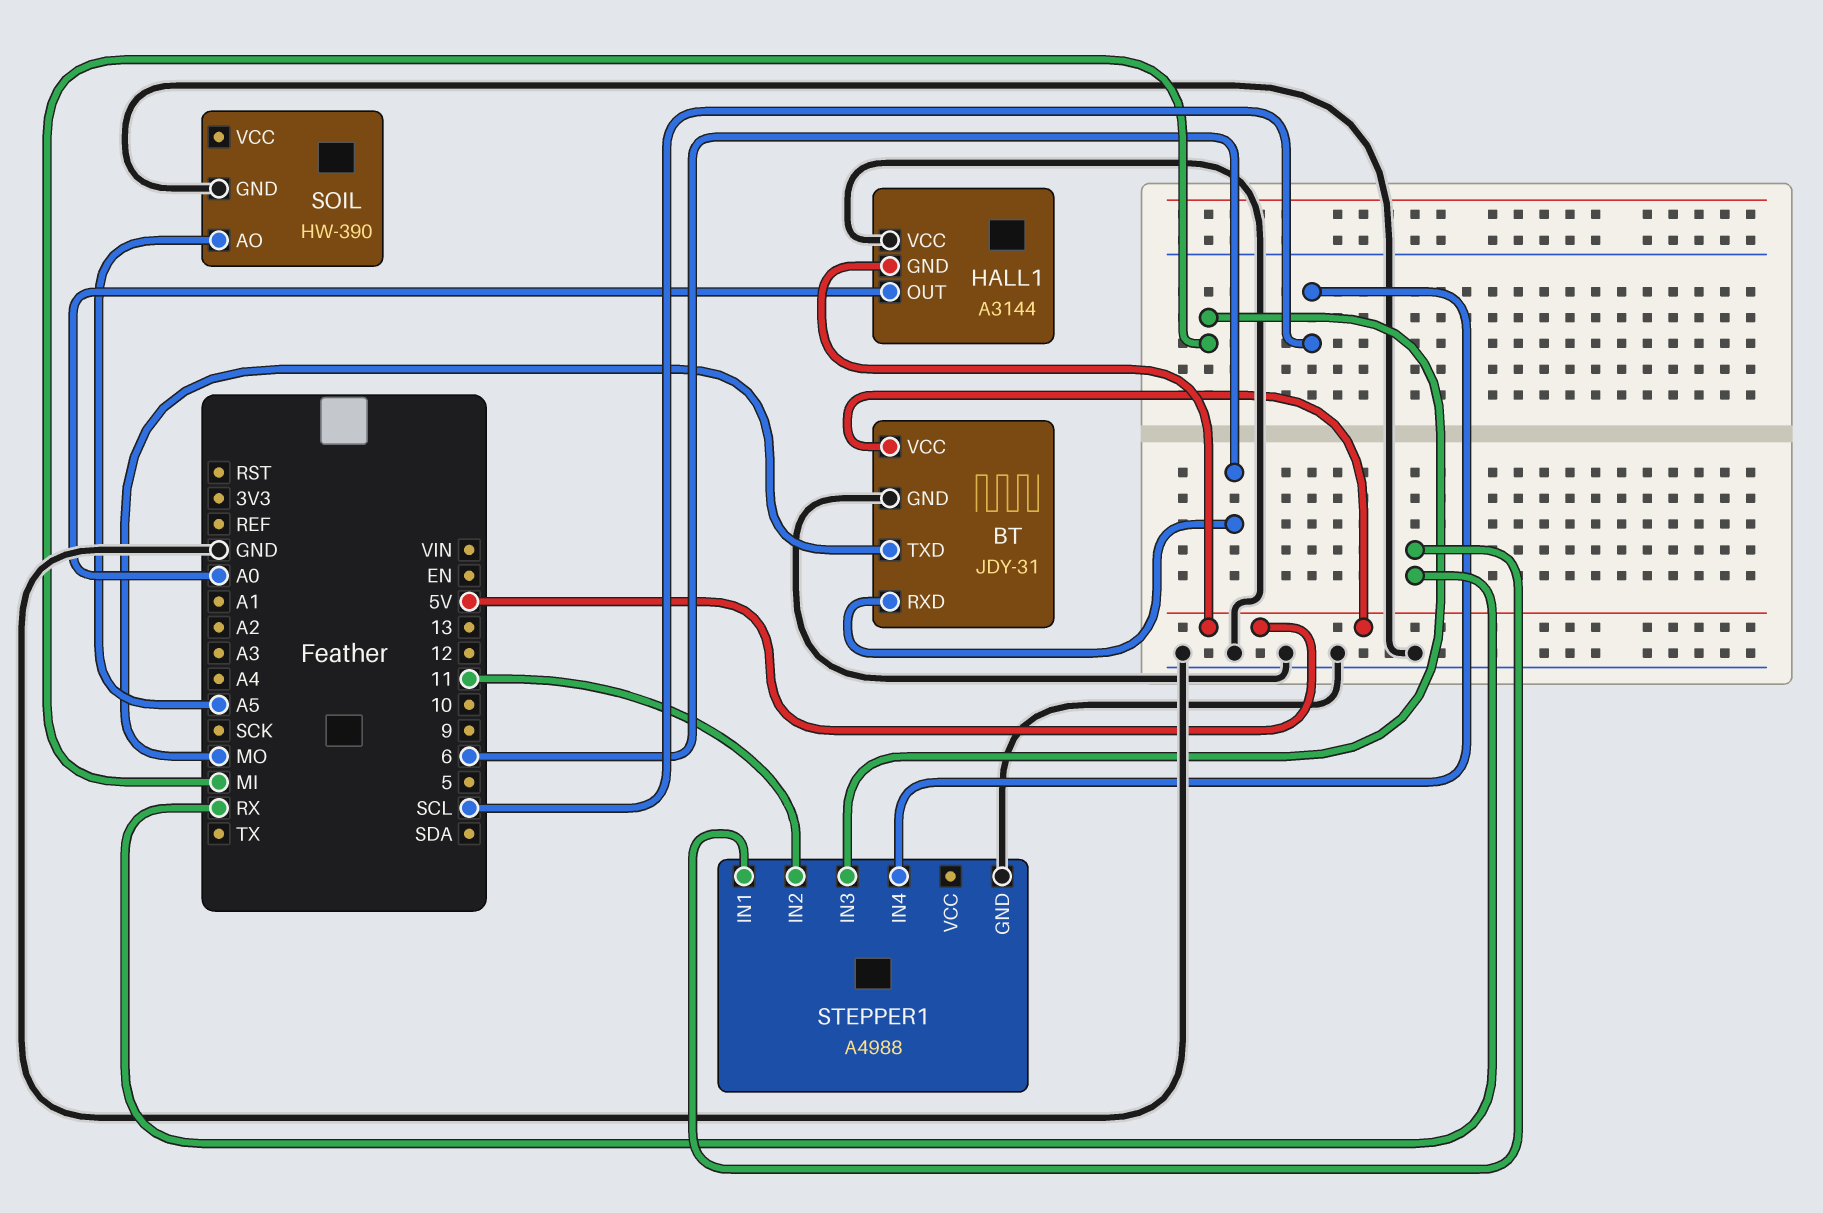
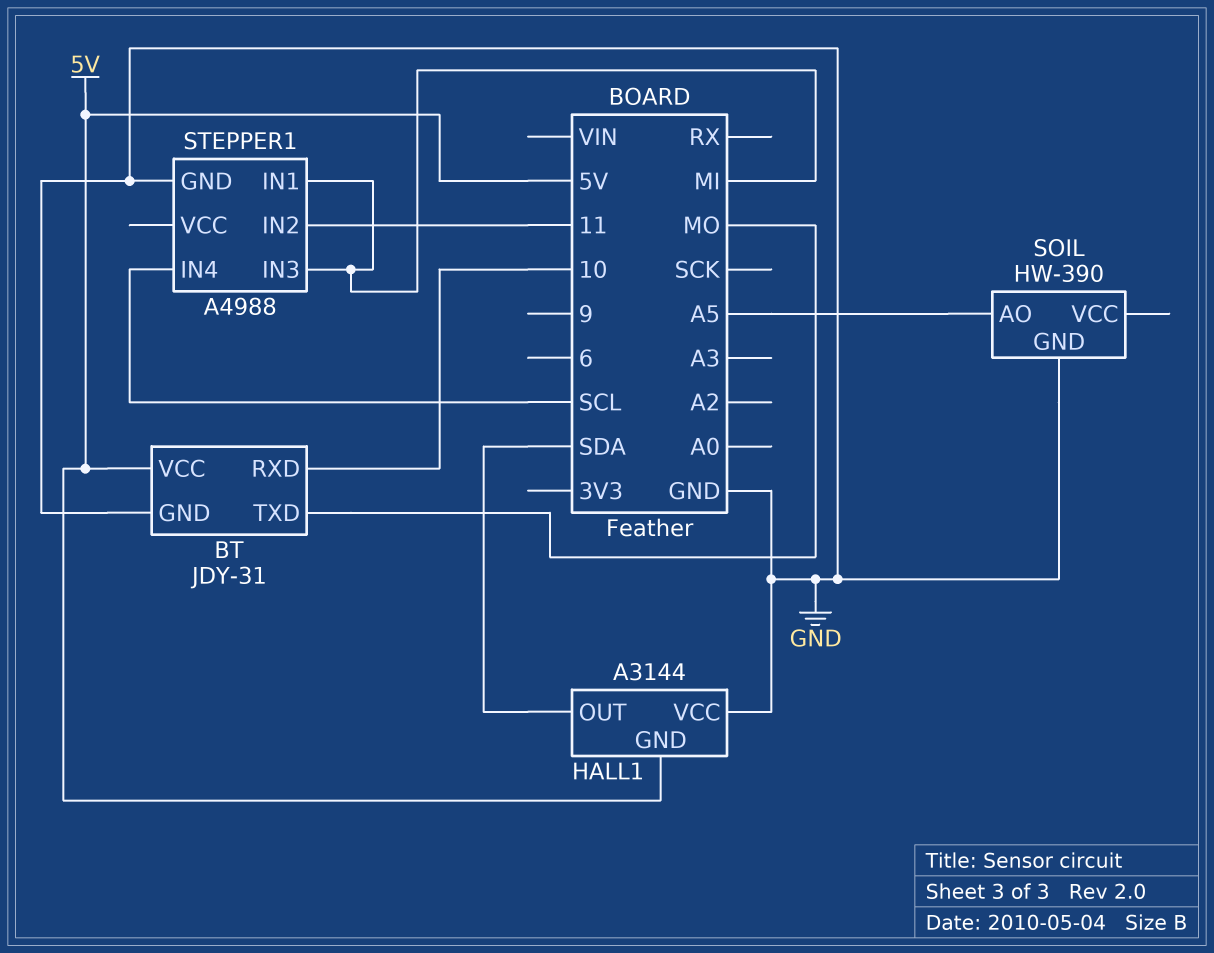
BT pin RXD: 6 -> 10
HALL1 pin OUT: A0 -> SDA
STEPPER1 pin IN1: RX -> MI

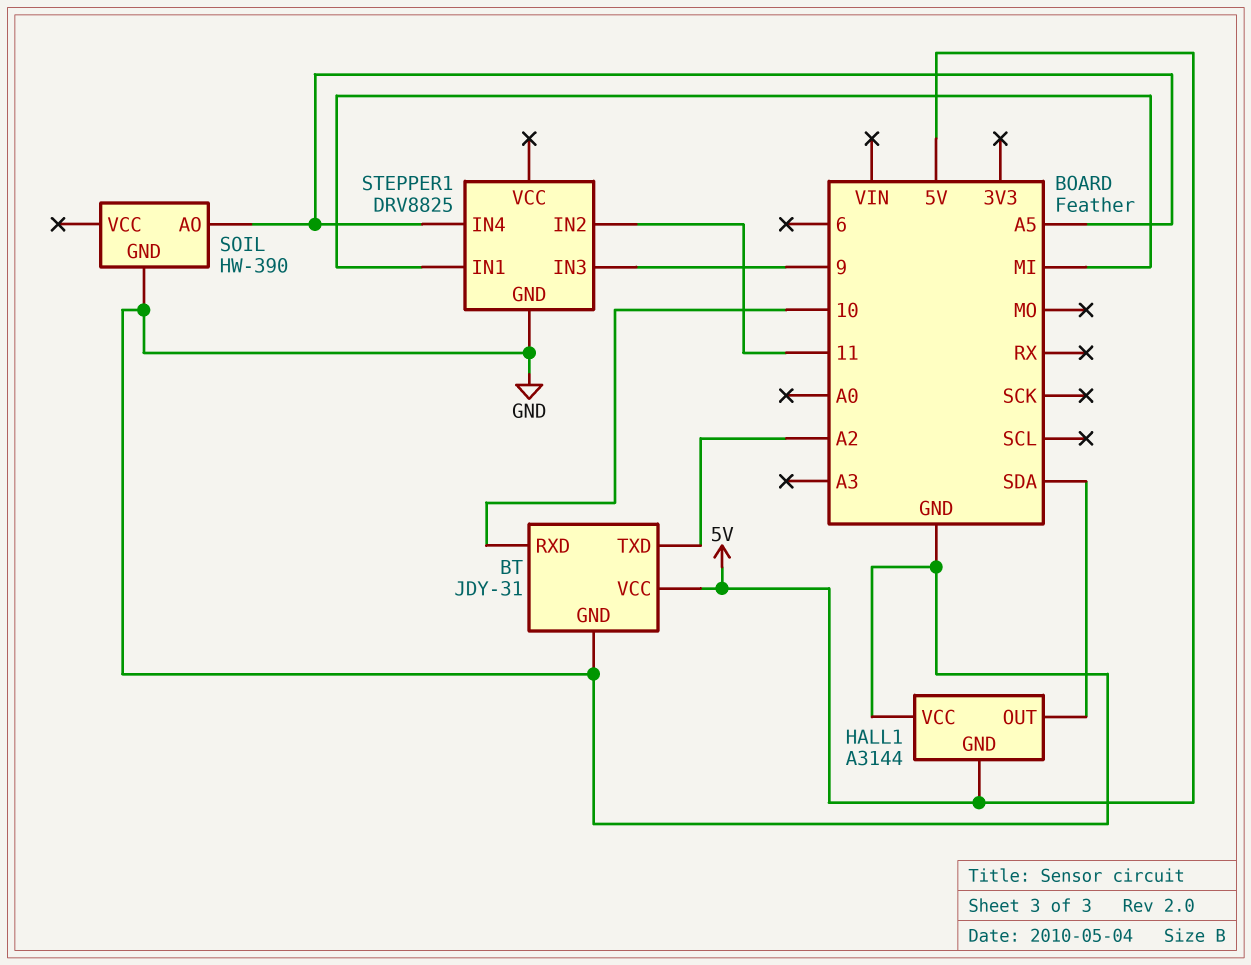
BT pin TXD: MO -> A2
STEPPER1: A4988 -> DRV8825
STEPPER1 pin IN3: MI -> 9
STEPPER1 pin IN4: SCL -> A5

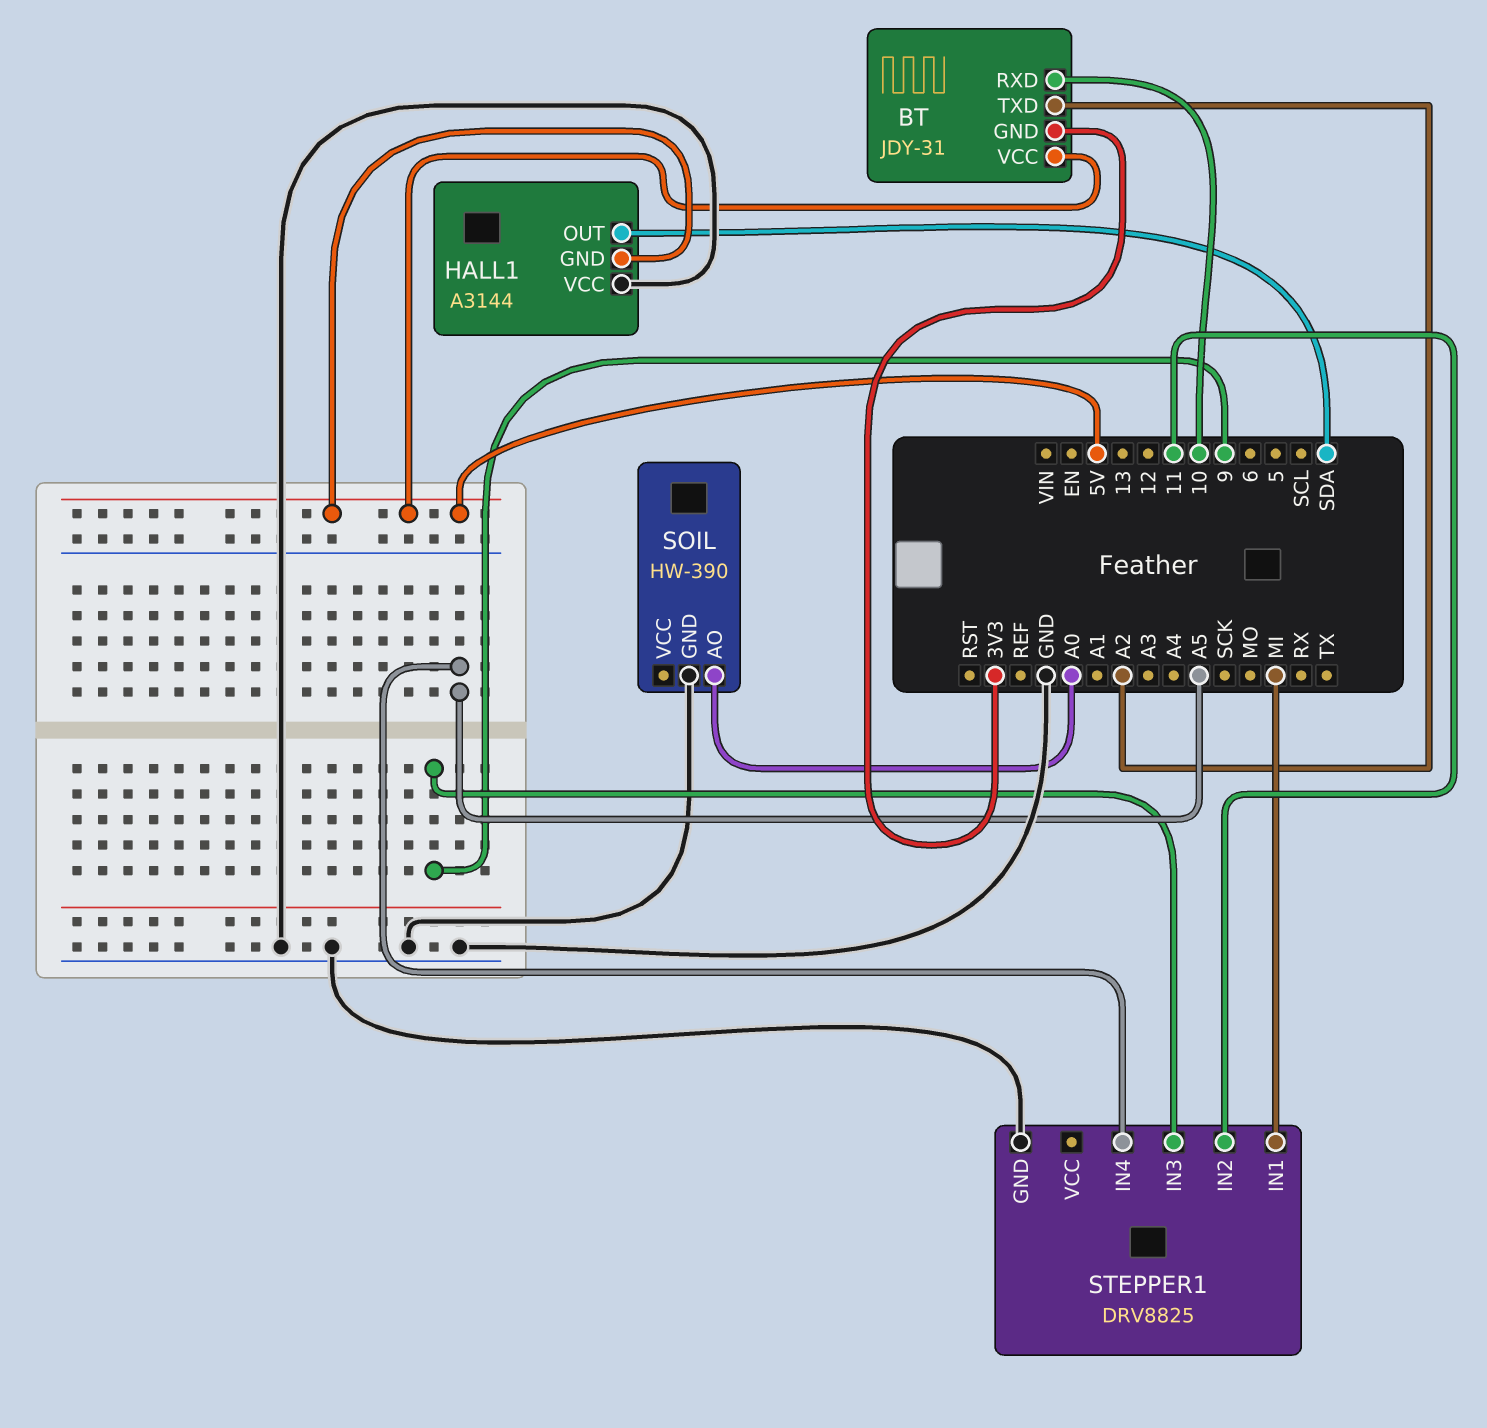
BT pin GND: GND -> 3V3
SOIL pin AO: A5 -> A0

